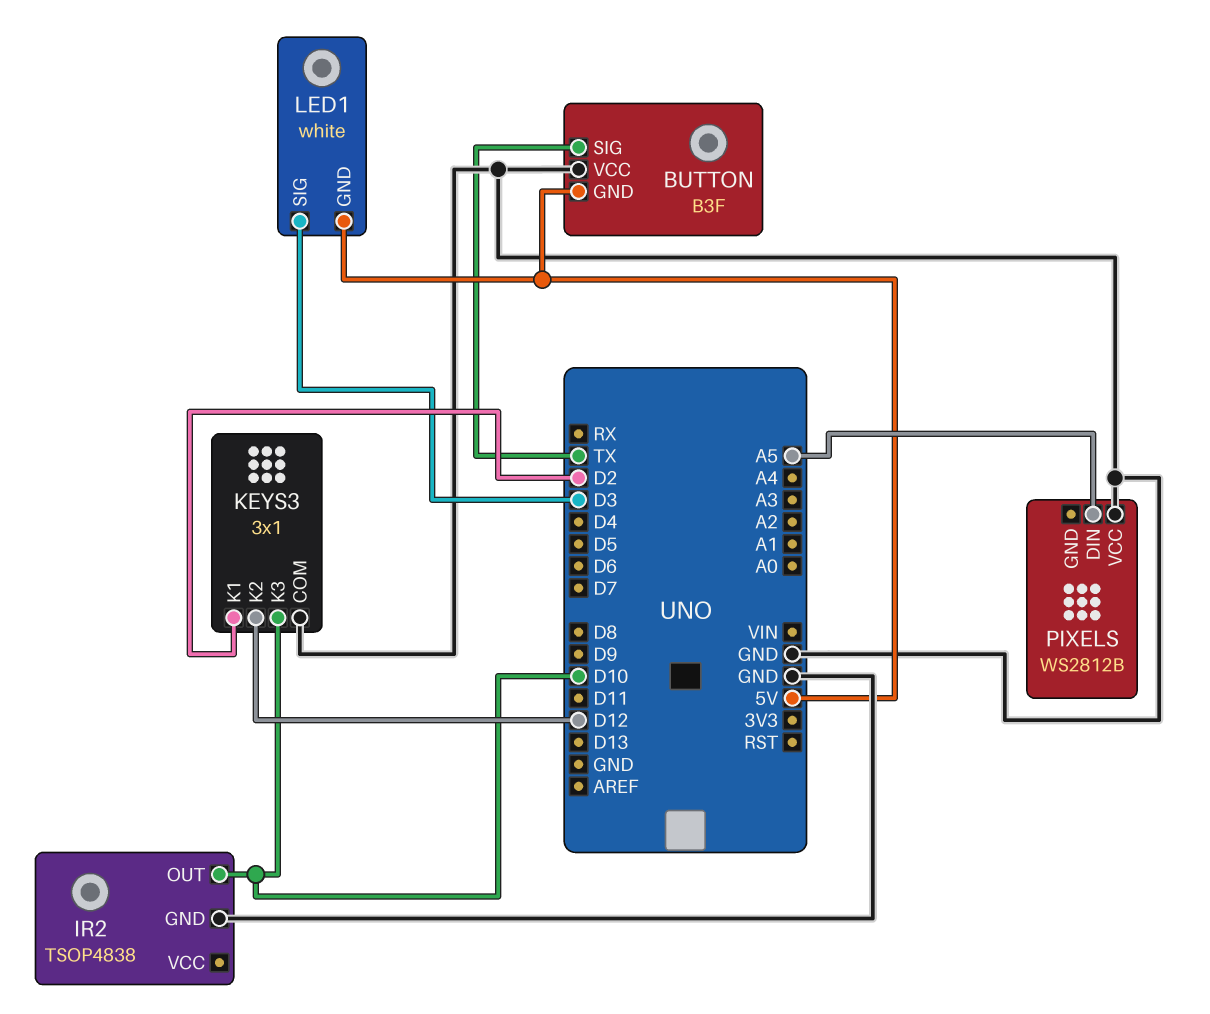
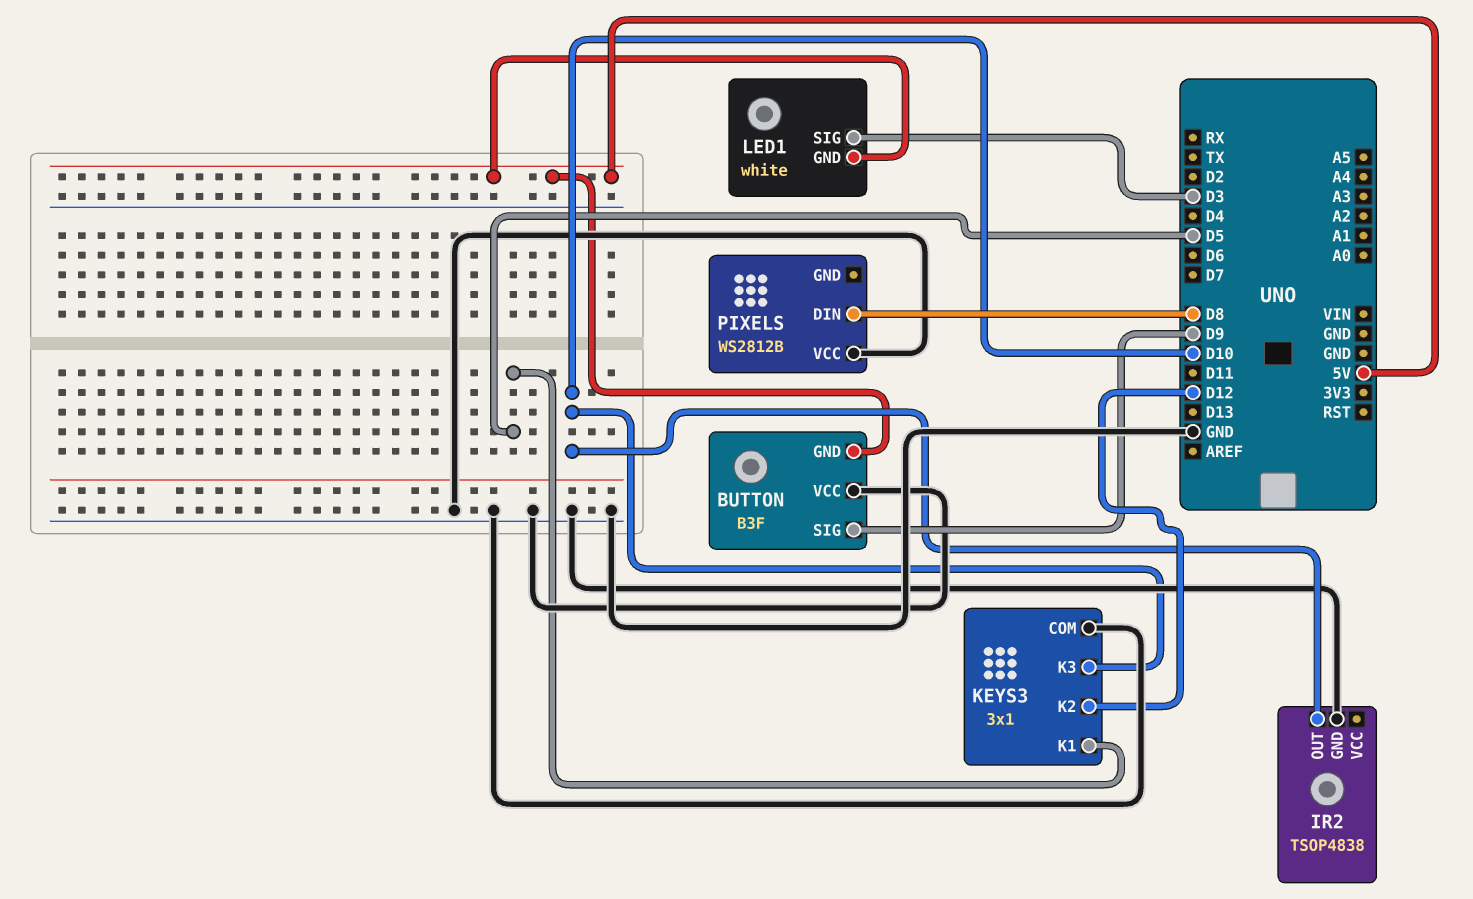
BUTTON pin SIG: TX -> D9
KEYS3 pin K1: D2 -> D5
PIXELS pin DIN: A5 -> D8

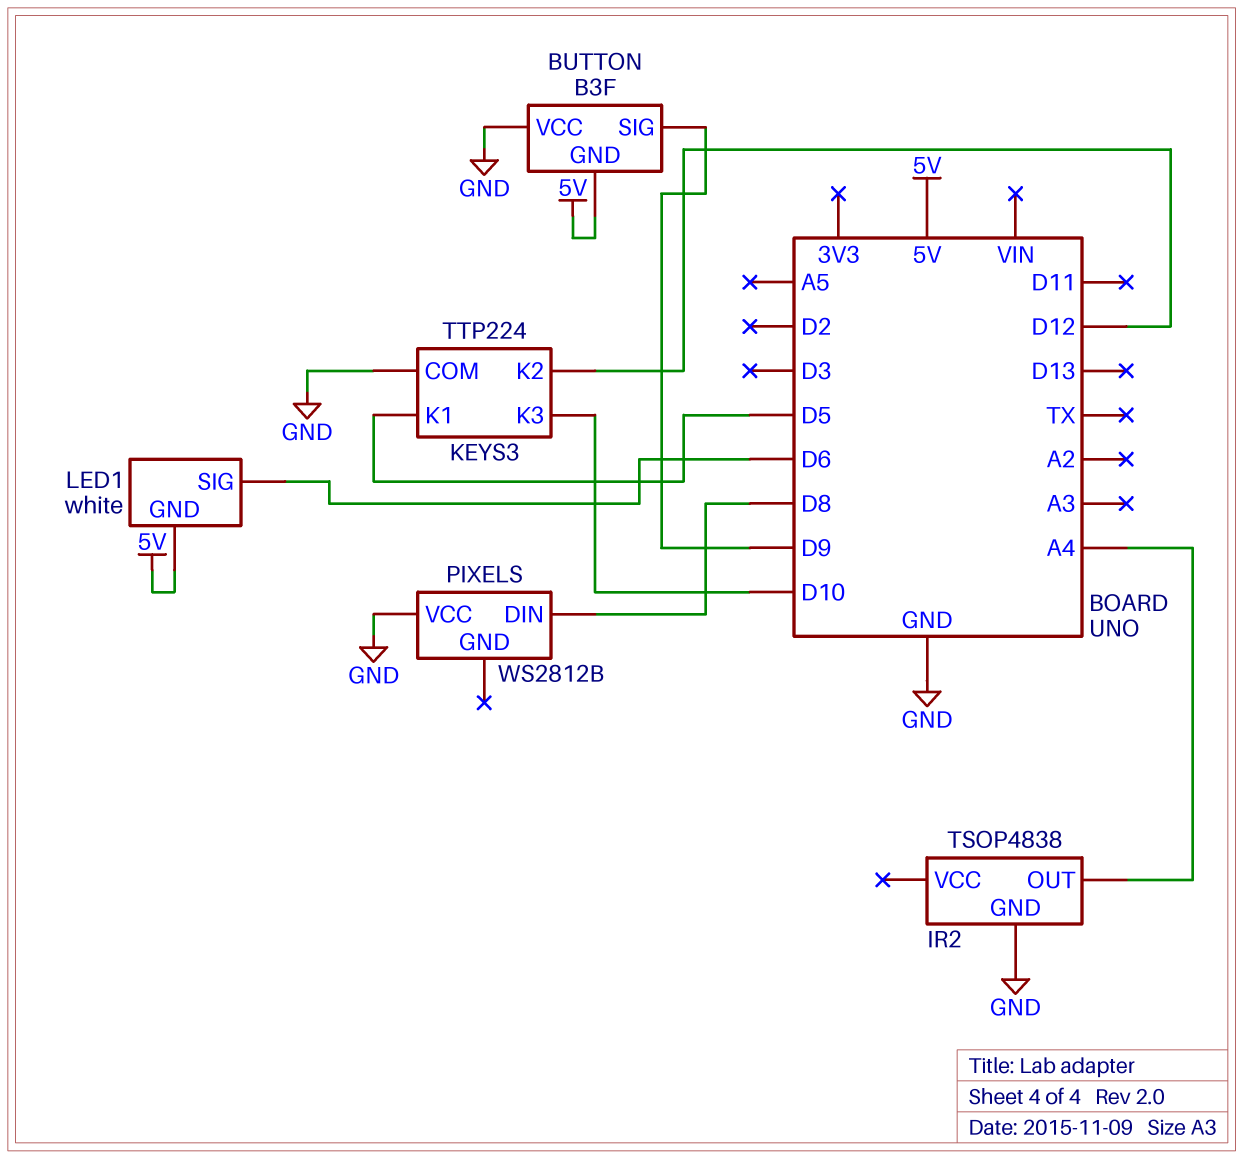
IR2 pin OUT: D10 -> A4
KEYS3: 3x1 -> TTP224
LED1 pin SIG: D3 -> D6

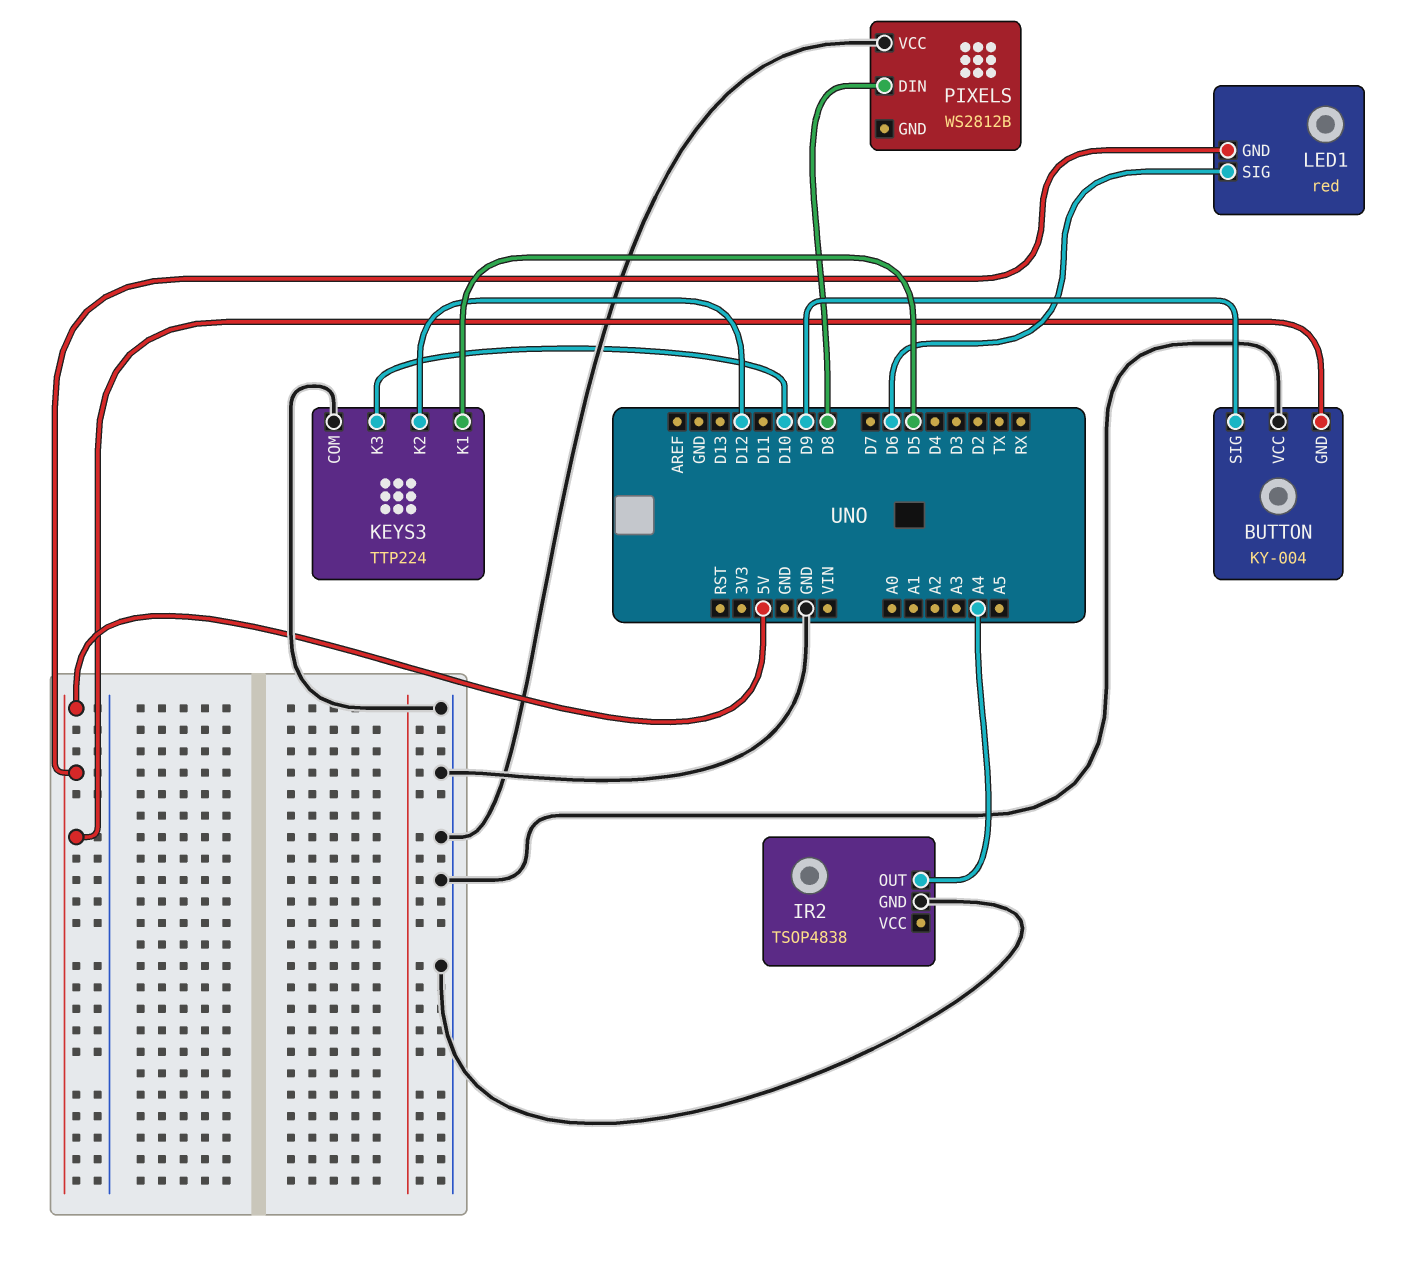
BUTTON: B3F -> KY-004
LED1: white -> red

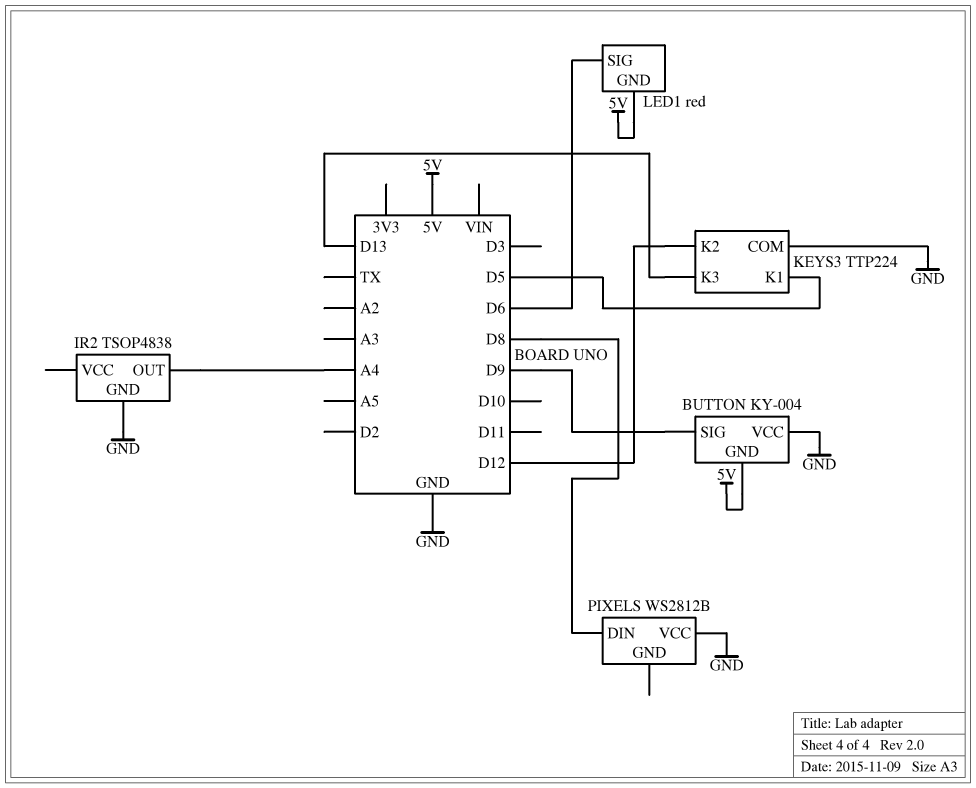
KEYS3 pin K3: D10 -> D13

